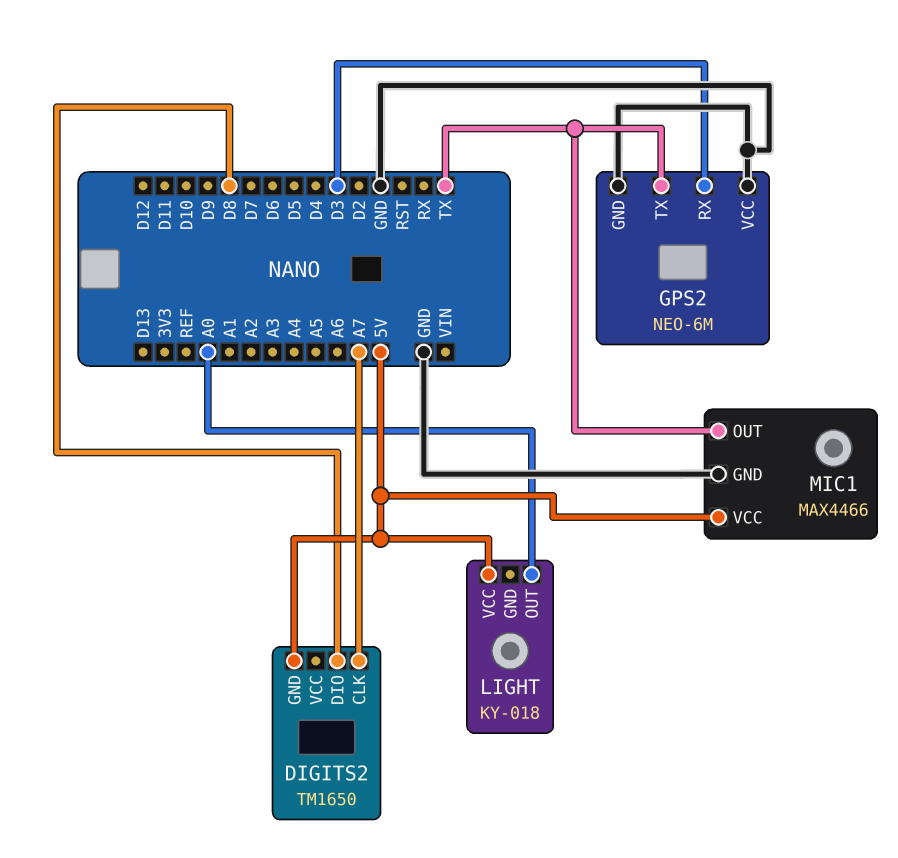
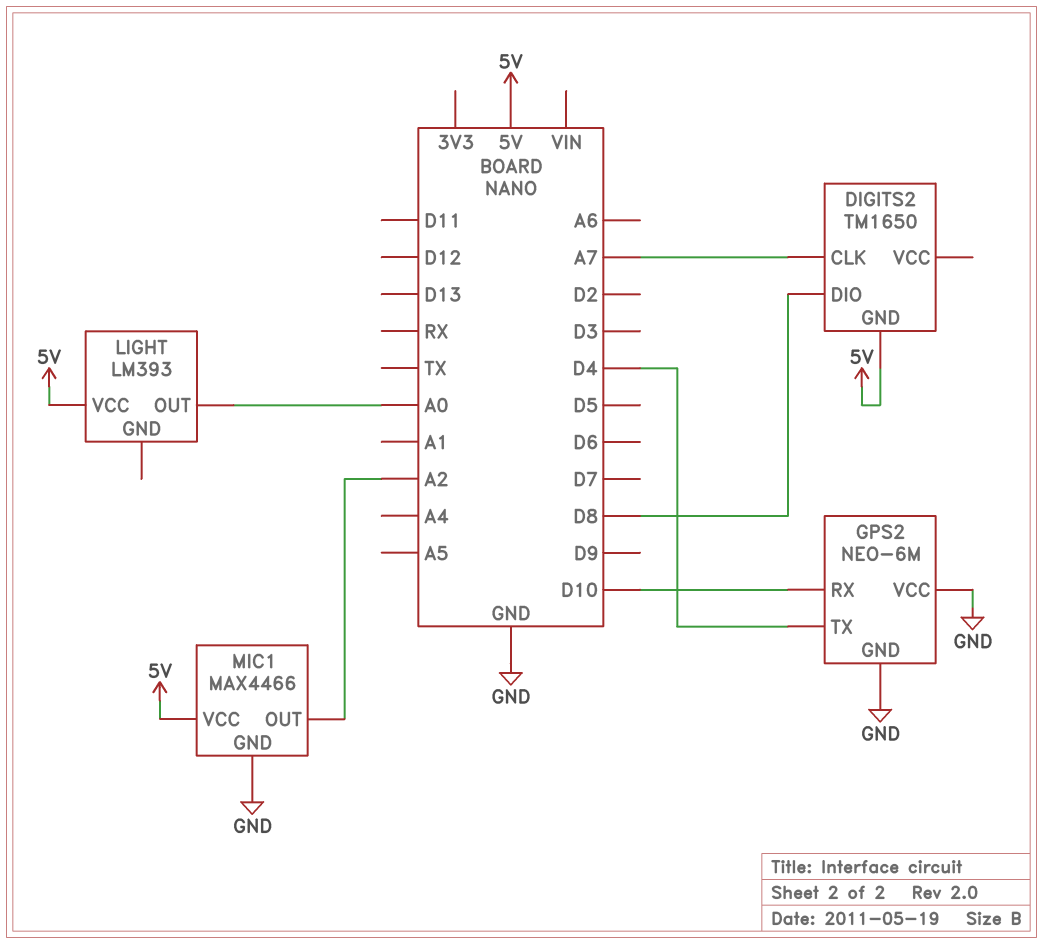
GPS2 pin RX: D3 -> D10
GPS2 pin TX: TX -> D4
LIGHT: KY-018 -> LM393
MIC1 pin OUT: TX -> A2

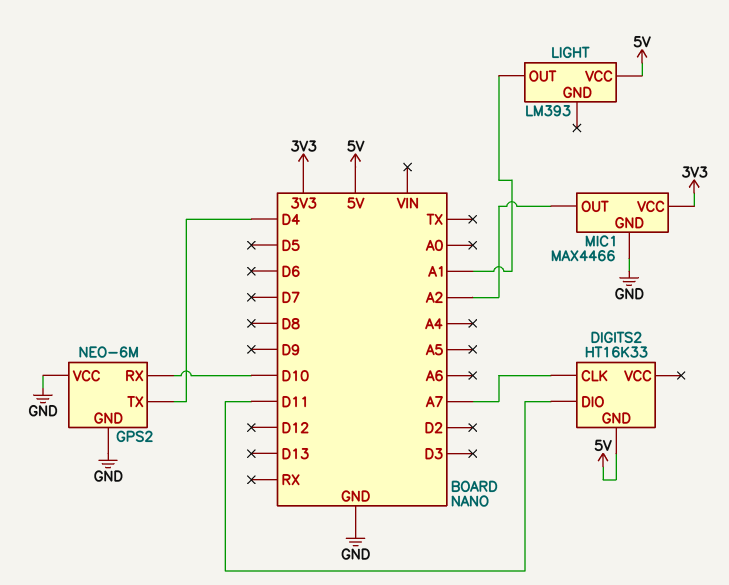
DIGITS2: TM1650 -> HT16K33
DIGITS2 pin DIO: D8 -> D11
LIGHT pin OUT: A0 -> A1
MIC1 pin VCC: 5V -> 3V3

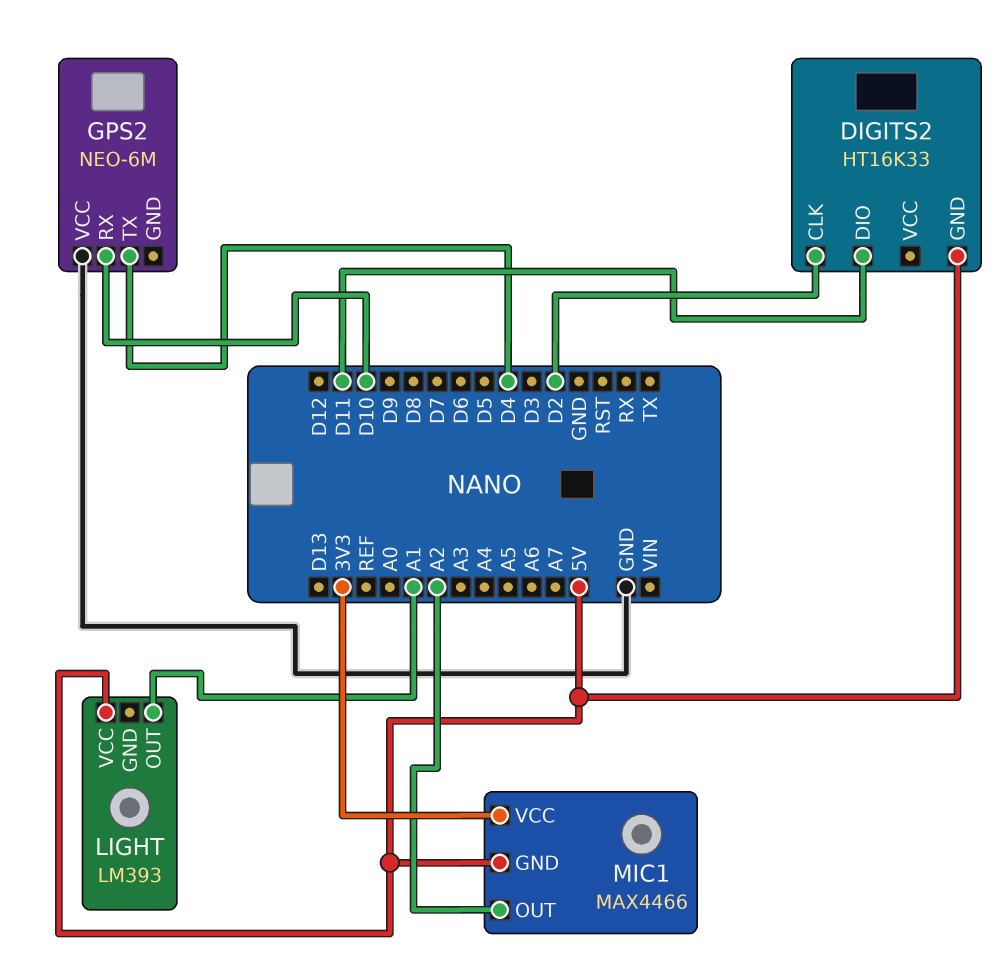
DIGITS2 pin CLK: A7 -> D2
GPS2 pin GND: GND -> none
MIC1 pin GND: GND -> 5V

